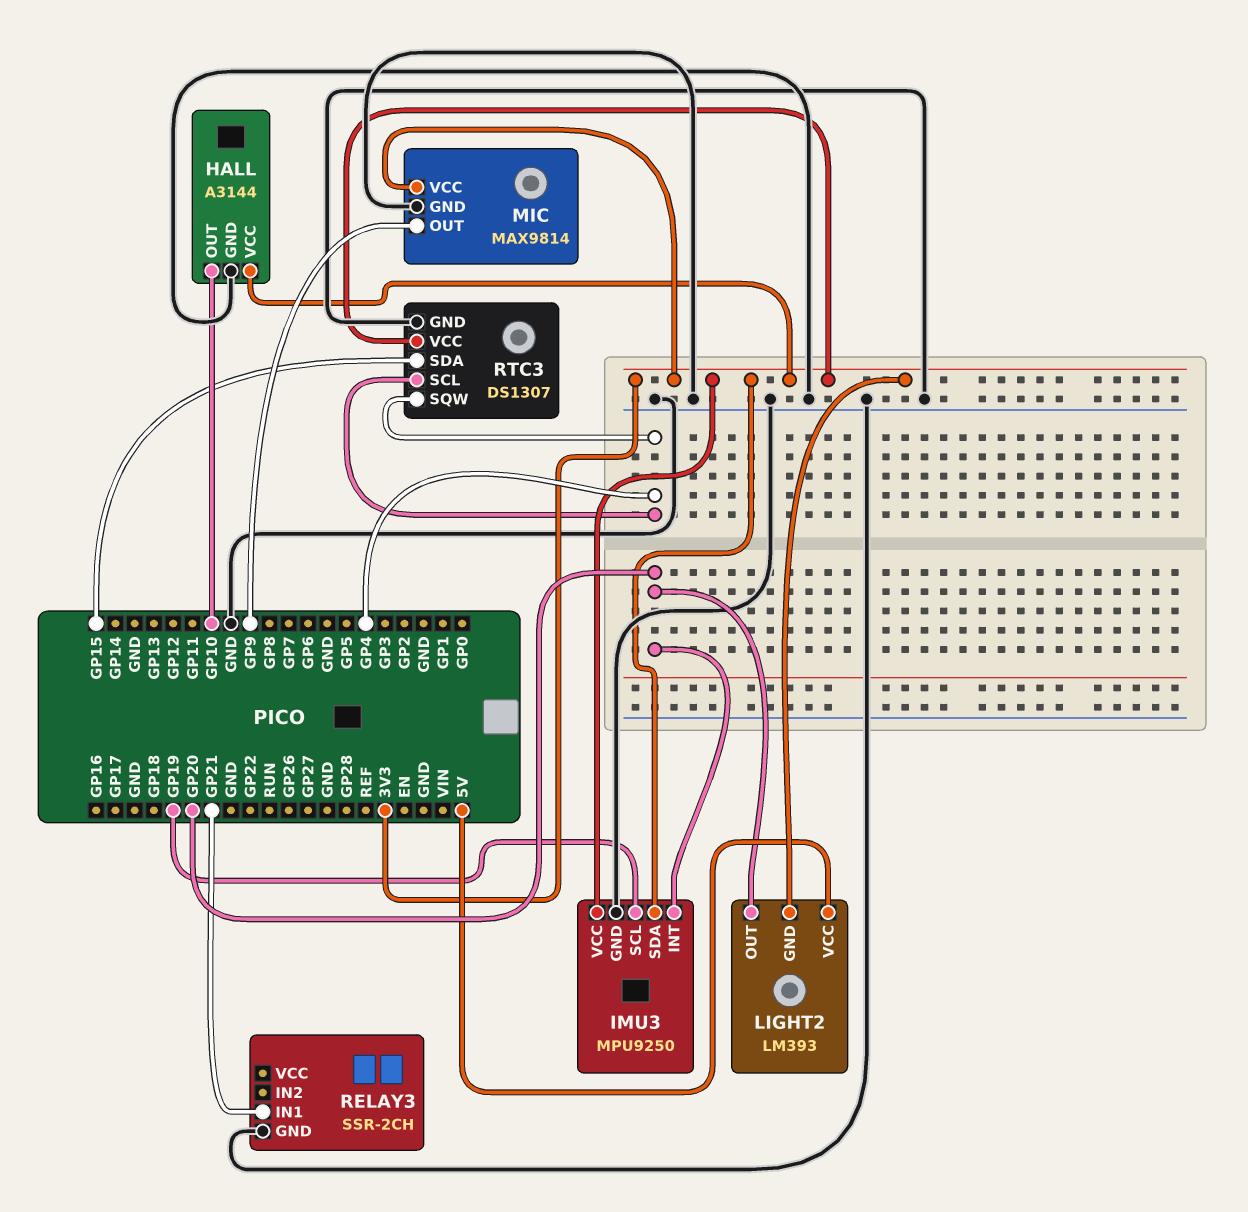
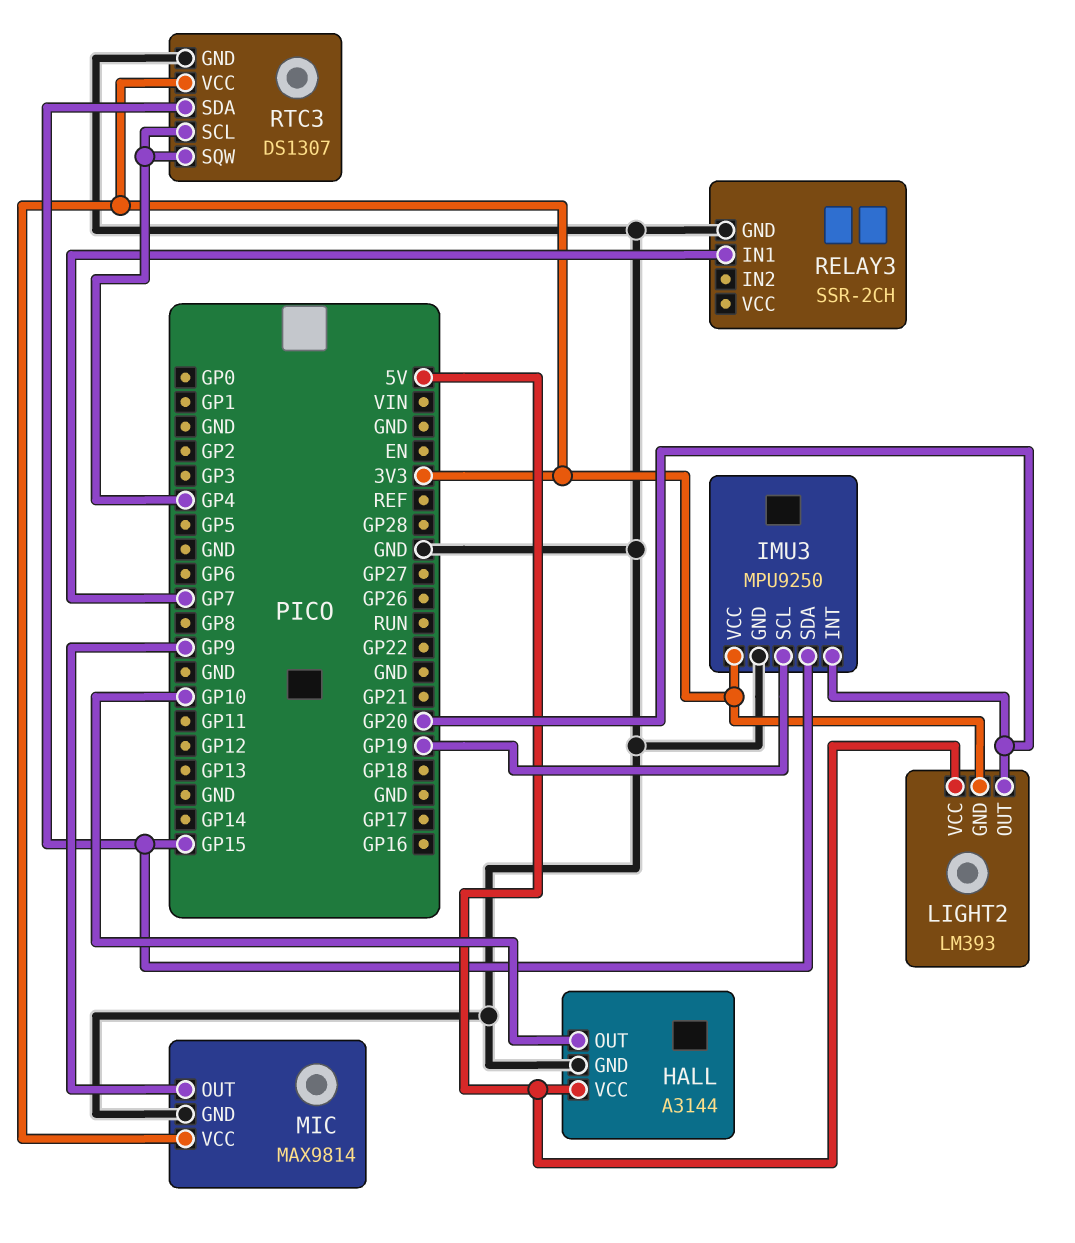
HALL pin VCC: 3V3 -> 5V
IMU3 pin SDA: 3V3 -> GP15
RELAY3 pin IN1: GP21 -> GP7

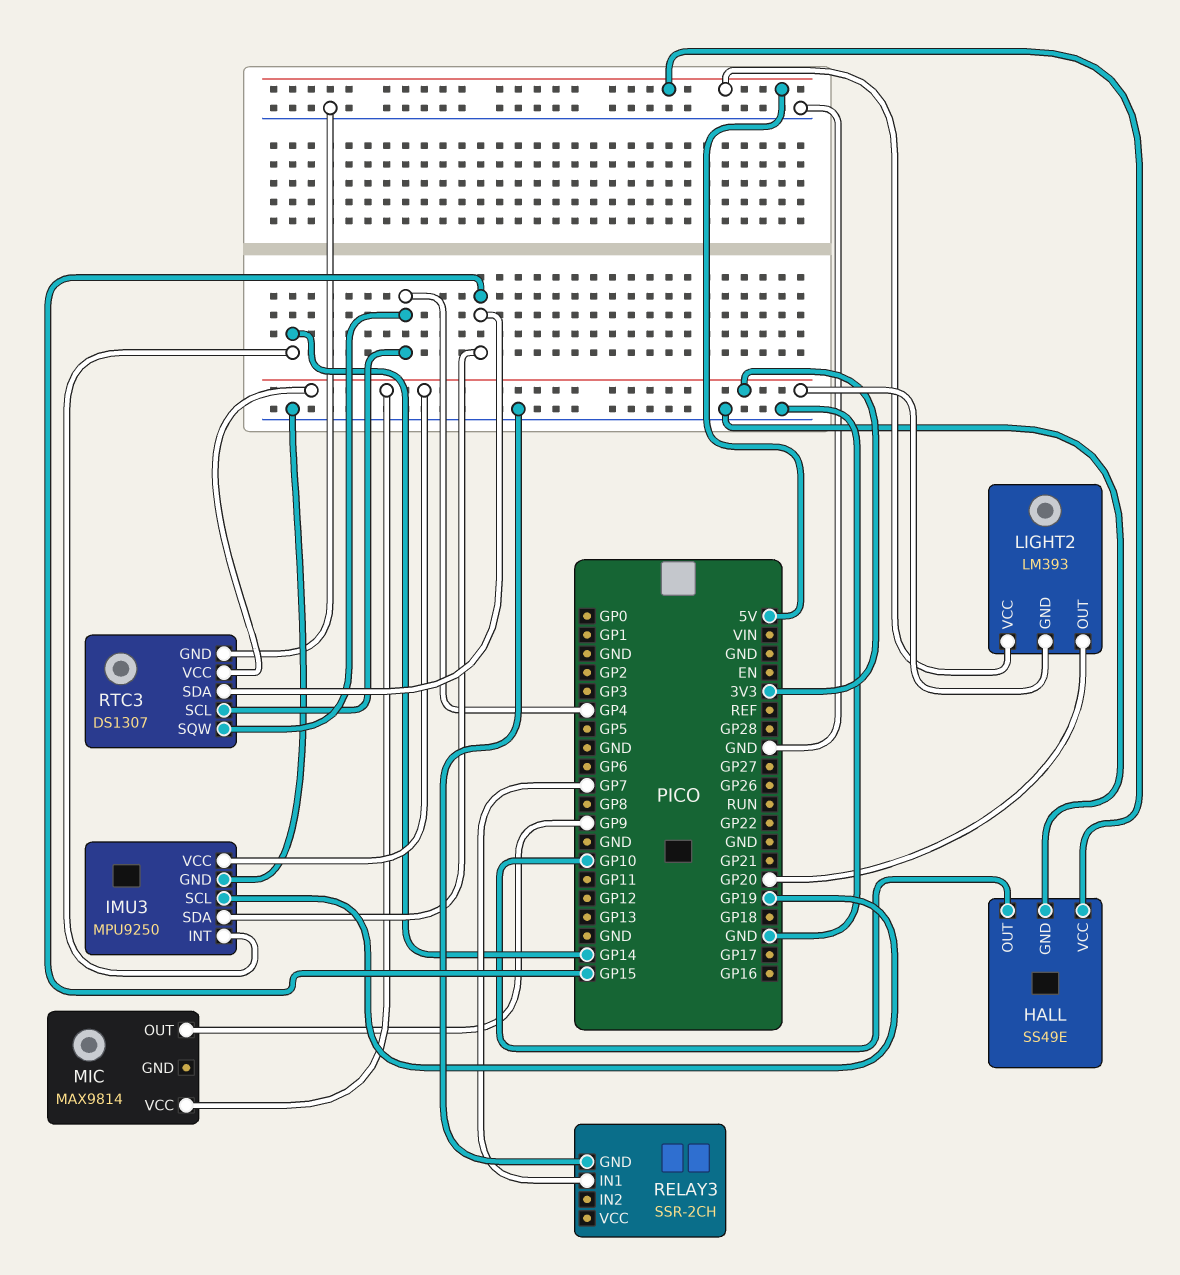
HALL: A3144 -> SS49E
IMU3 pin INT: GP20 -> GP14
MIC pin GND: GND -> none

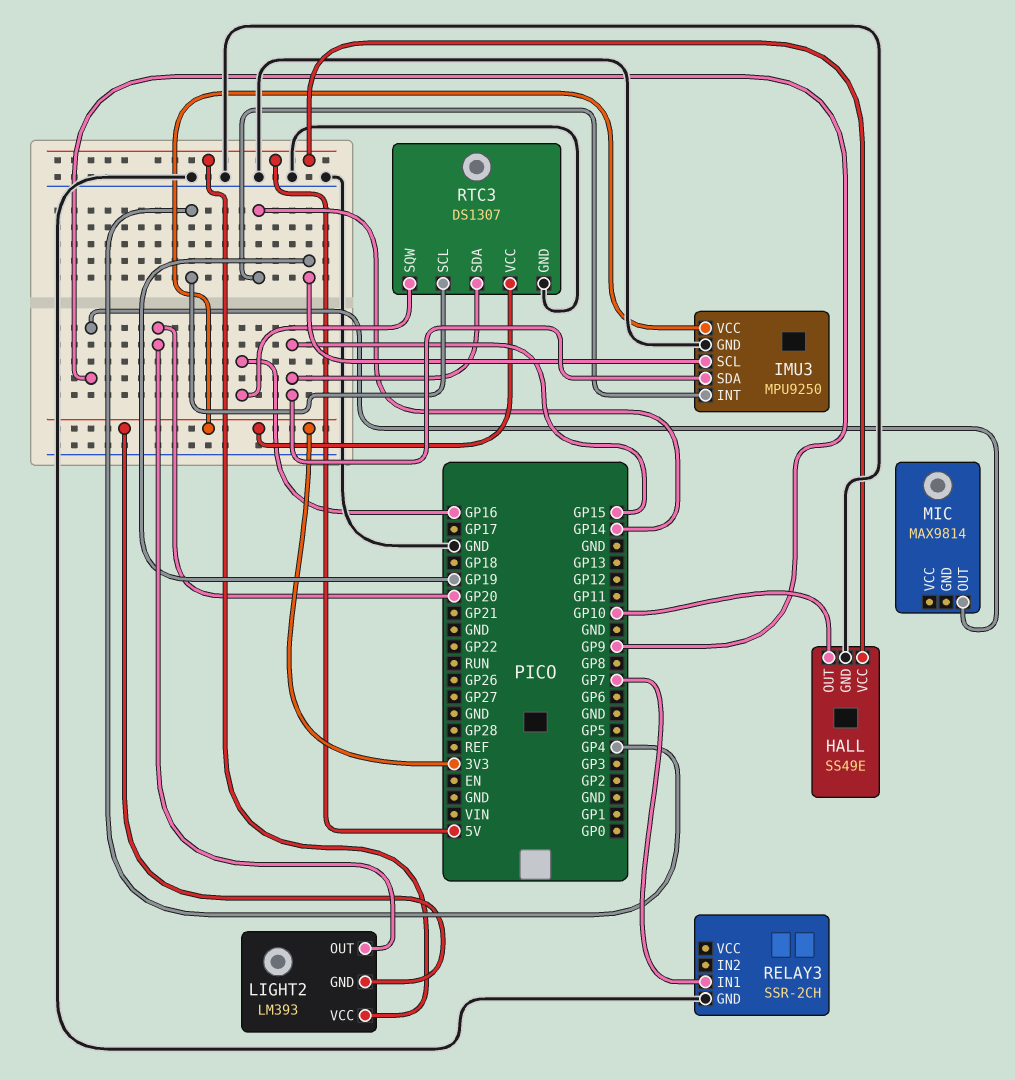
MIC pin VCC: 3V3 -> none
RTC3 pin SQW: GP4 -> GP16

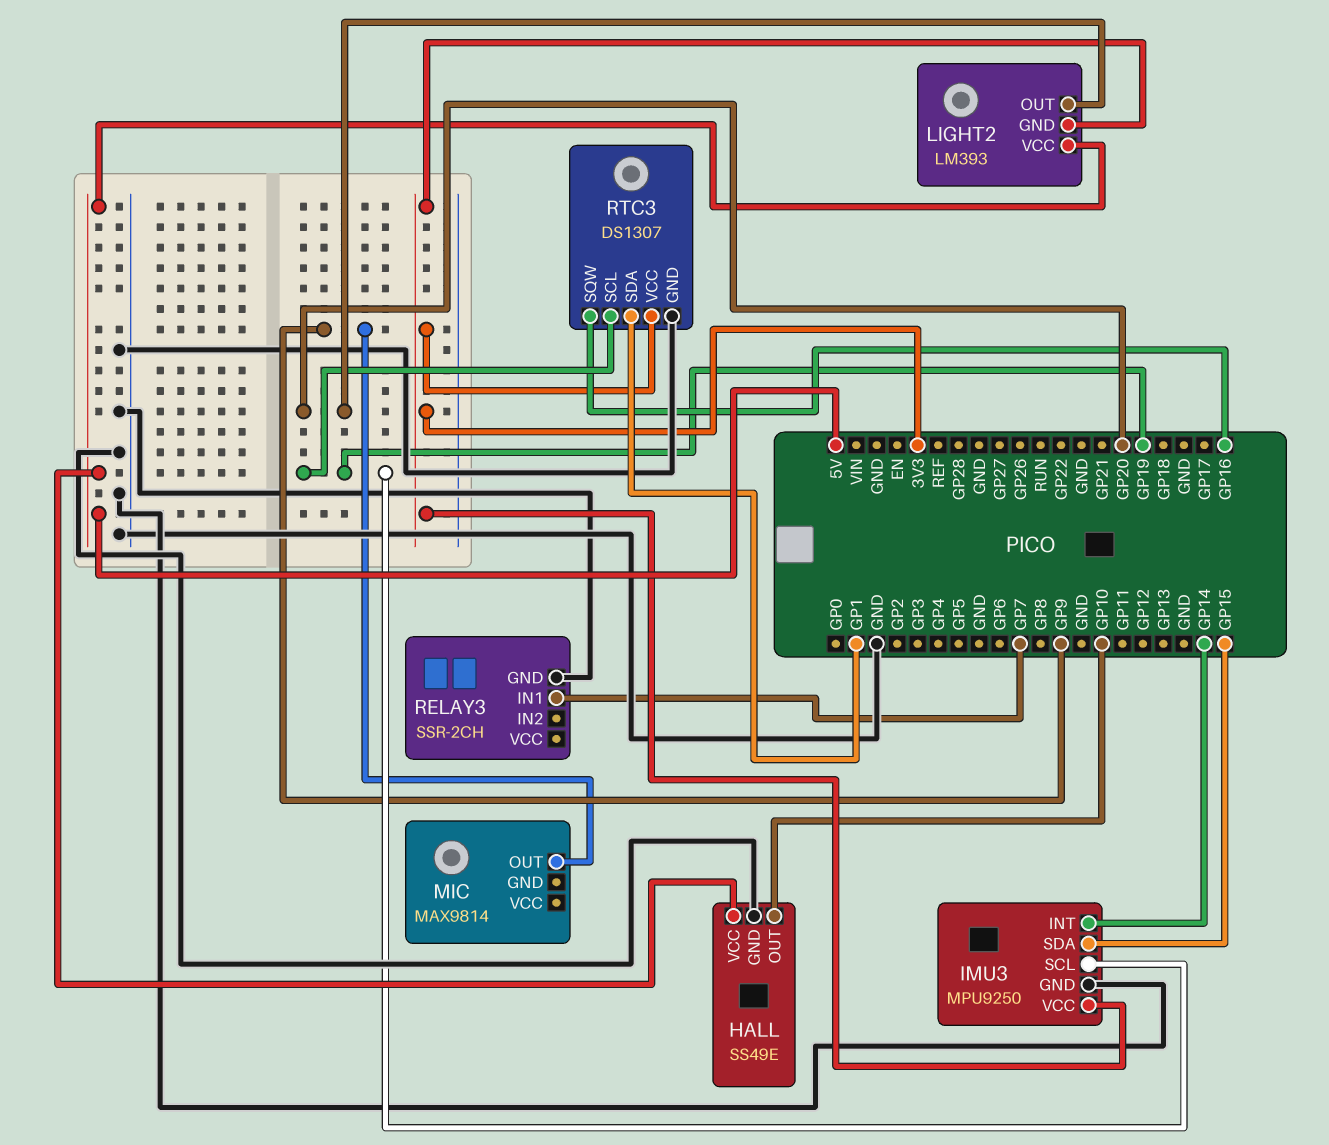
RTC3 pin SCL: GP4 -> GP19
RTC3 pin SDA: GP15 -> GP1

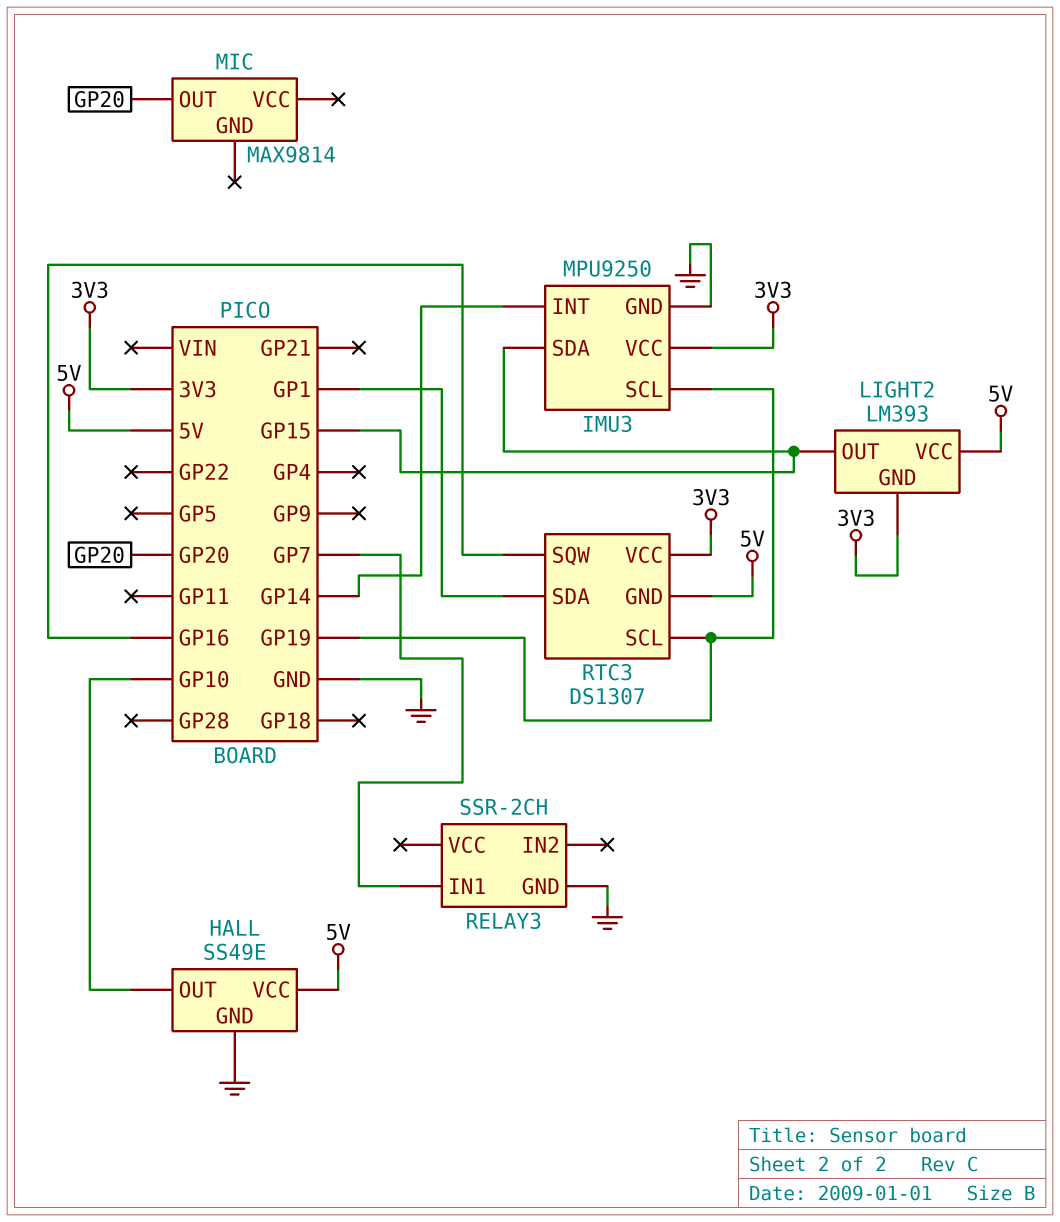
LIGHT2 pin OUT: GP20 -> GP15
MIC pin OUT: GP9 -> GP20
RTC3 pin GND: GND -> 5V

